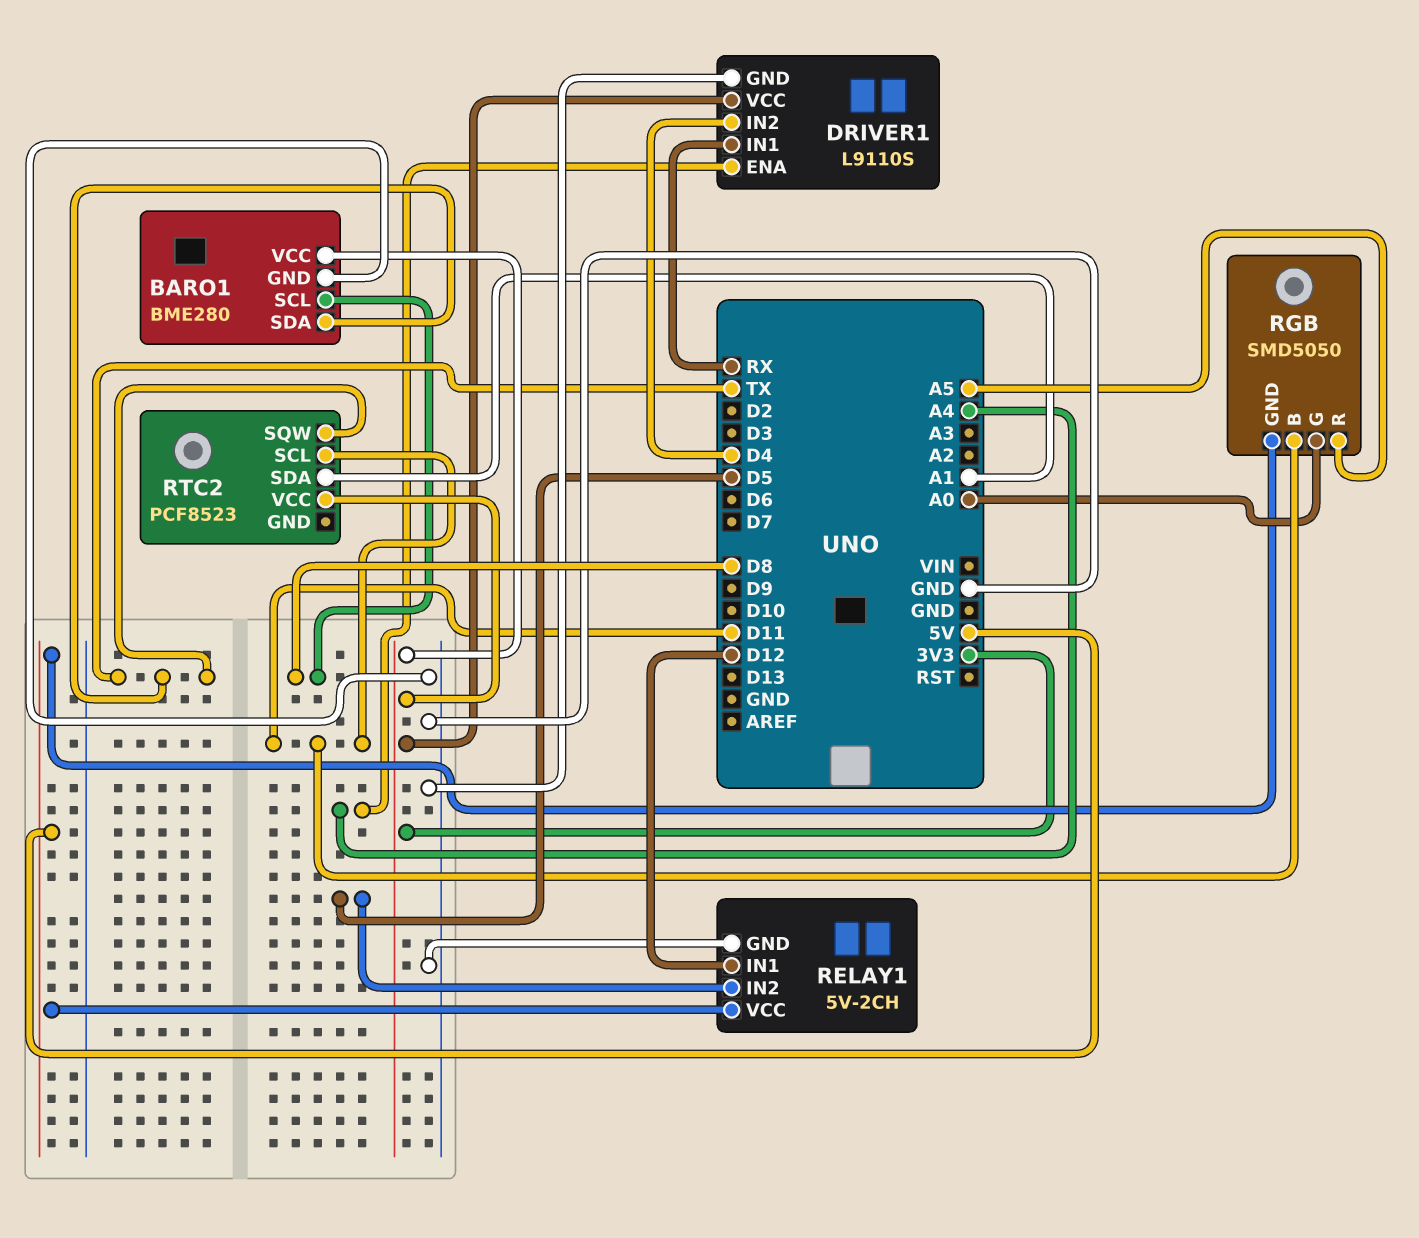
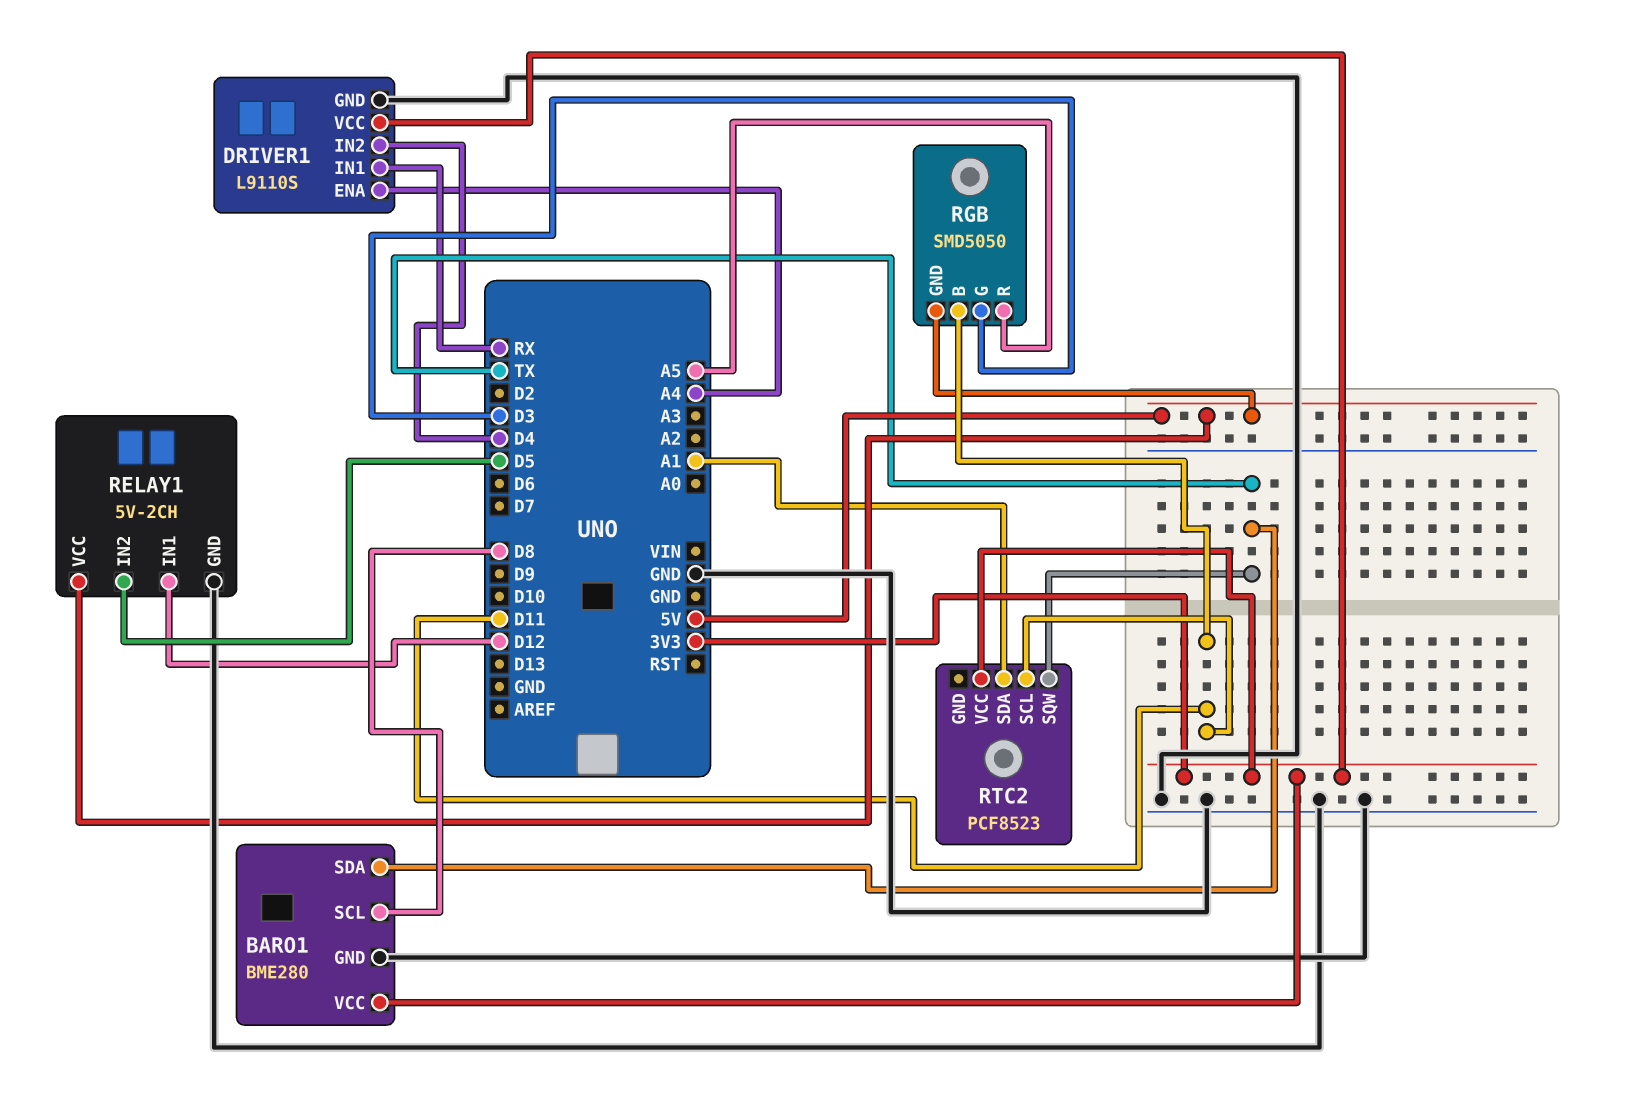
RGB pin G: A0 -> D3

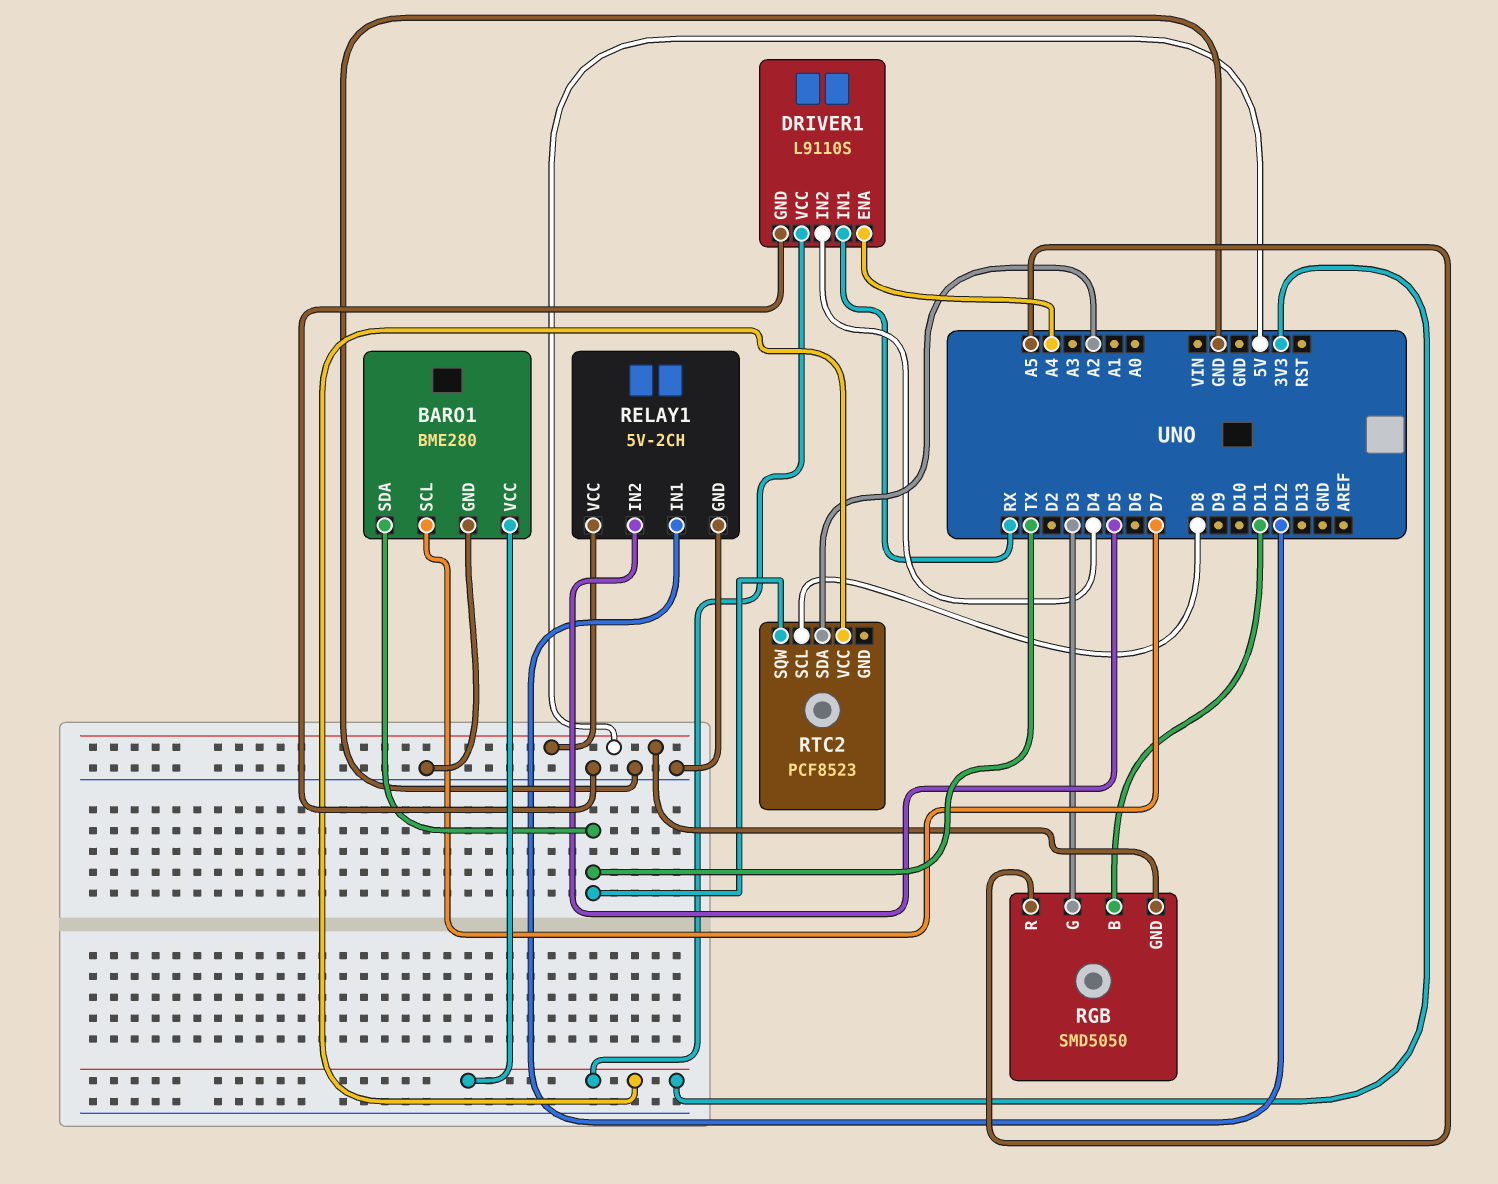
BARO1 pin SCL: D8 -> D7
RTC2 pin SCL: D11 -> D8
RTC2 pin SDA: A1 -> A2

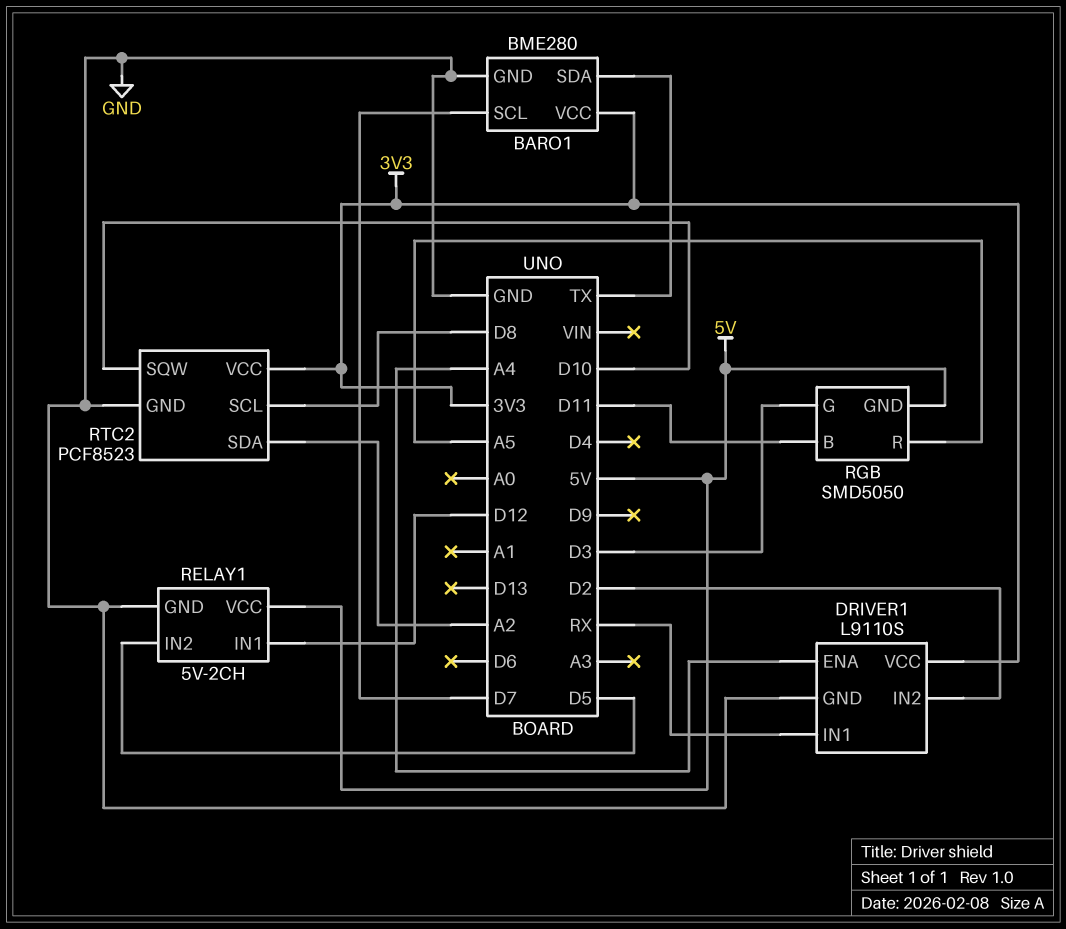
DRIVER1 pin IN2: D4 -> D2
RTC2 pin GND: none -> GND
RTC2 pin SQW: TX -> D10

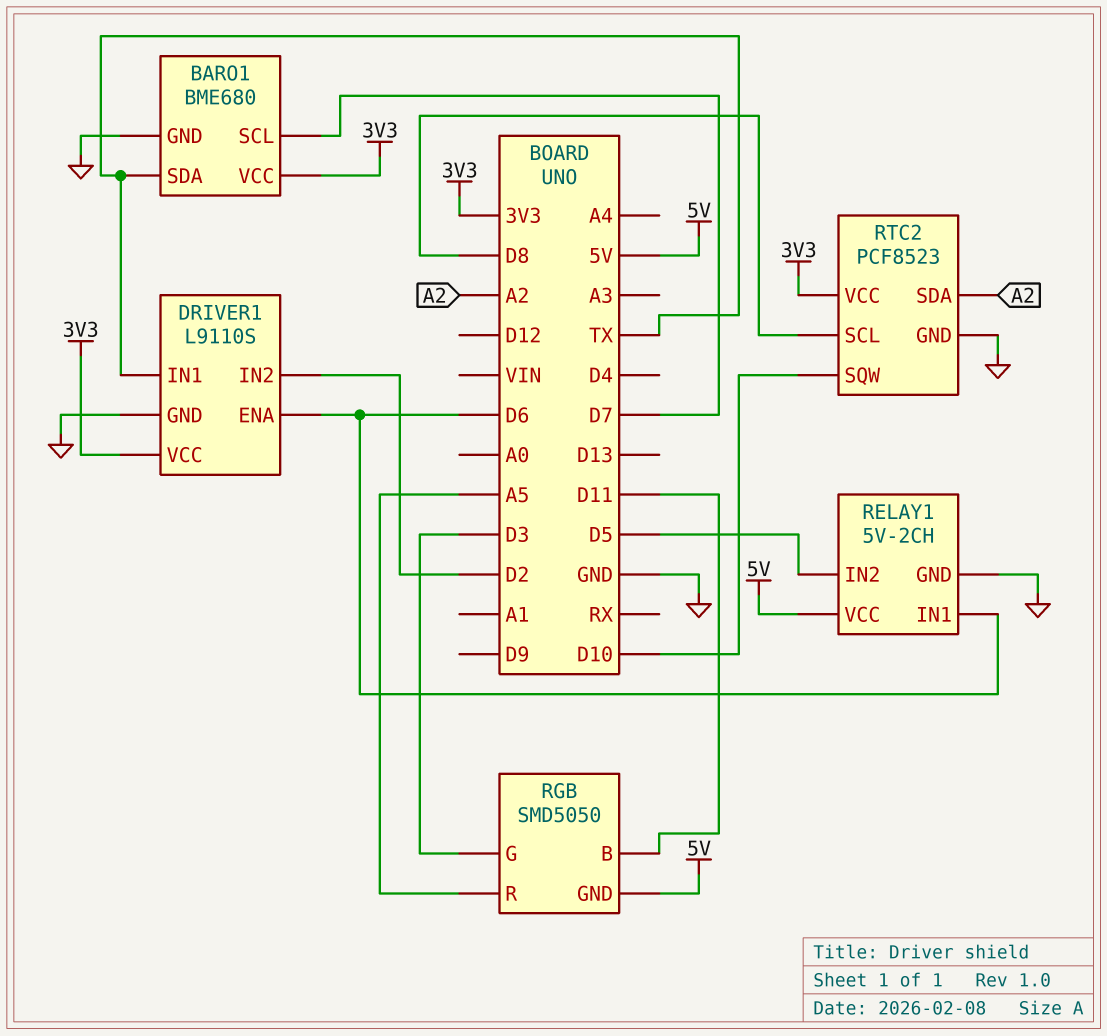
BARO1: BME280 -> BME680
DRIVER1 pin ENA: A4 -> D6
DRIVER1 pin IN1: RX -> TX
RELAY1 pin IN1: D12 -> D6

